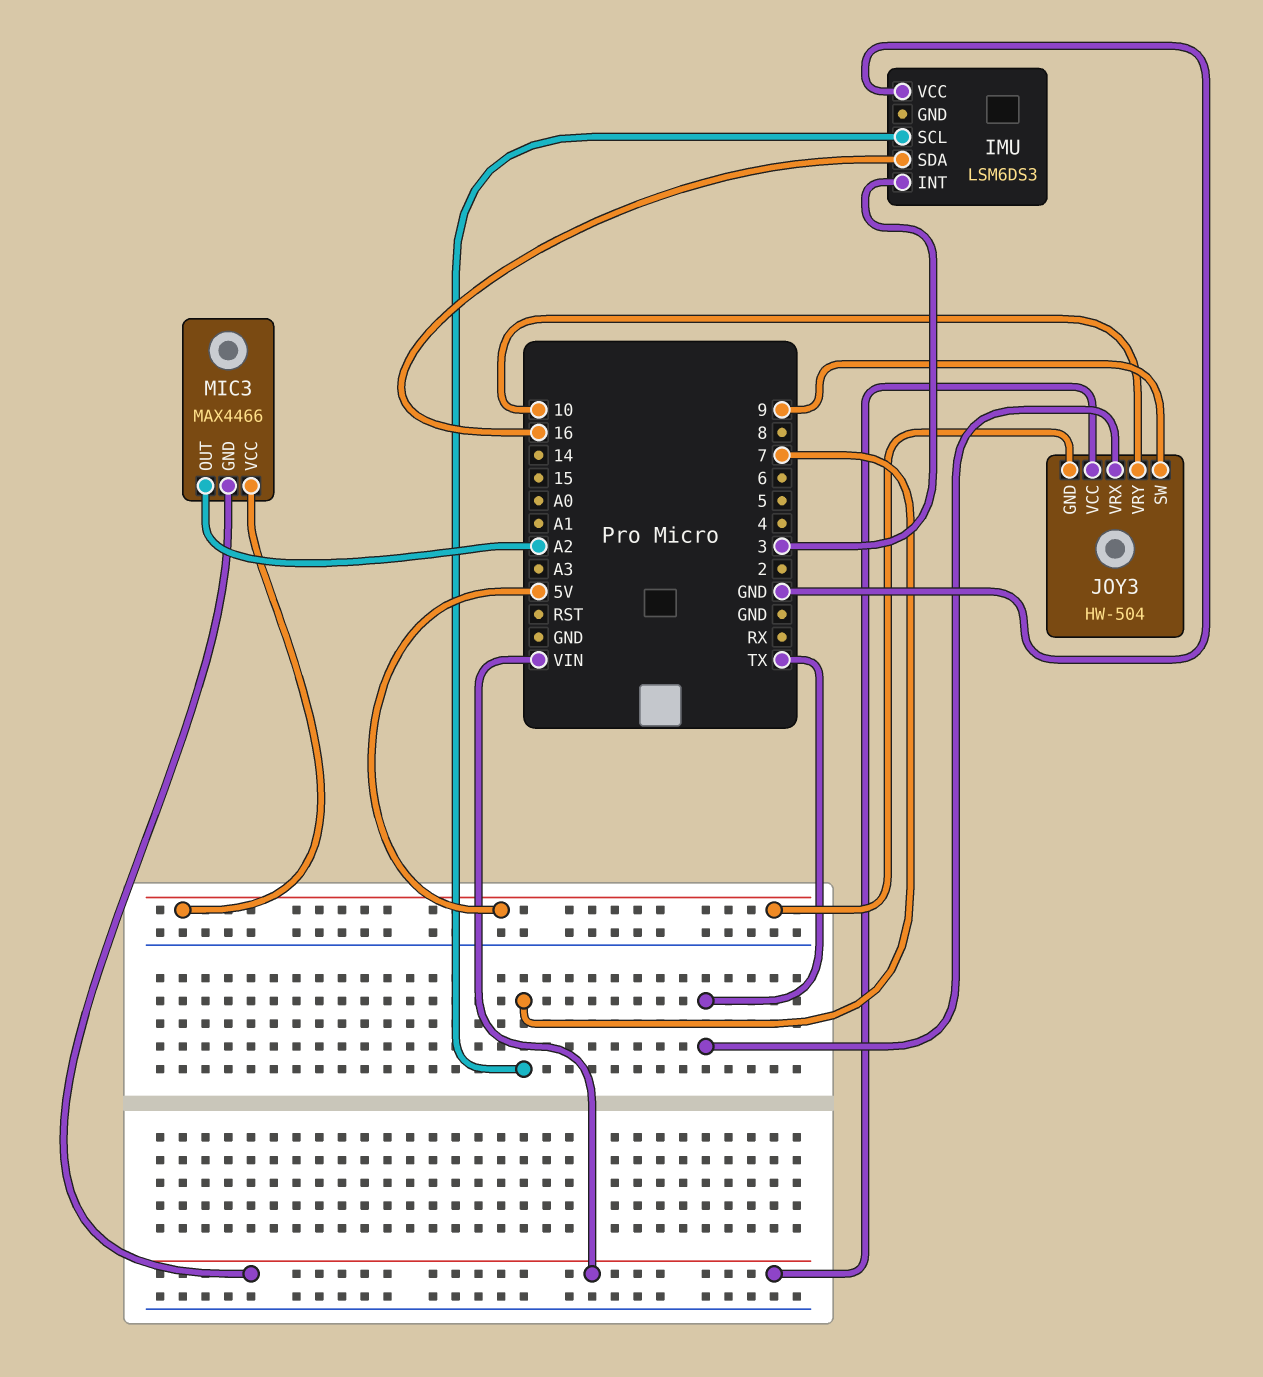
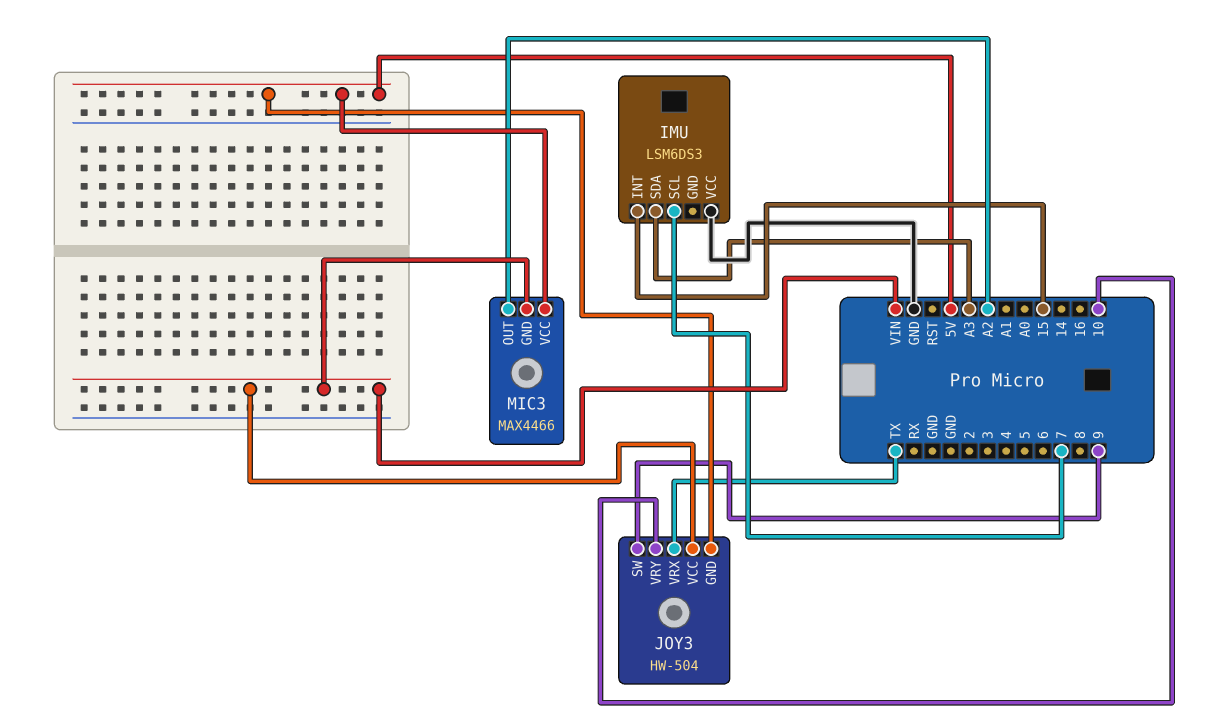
IMU pin INT: 3 -> 15
IMU pin SDA: 16 -> A3

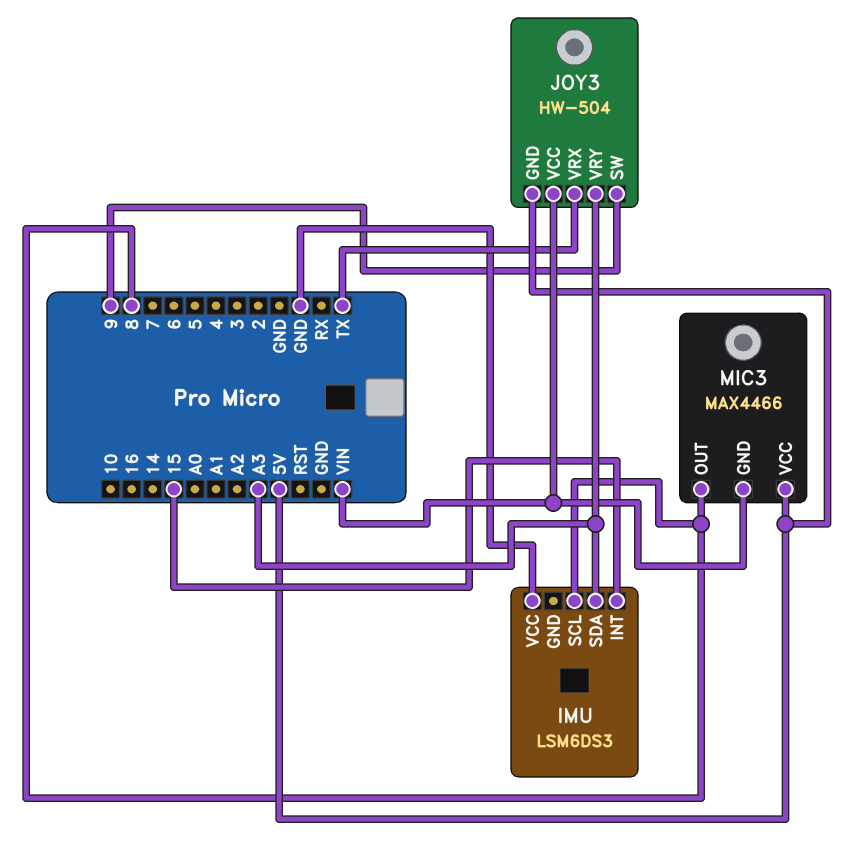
IMU pin SCL: 7 -> 8
JOY3 pin VRY: 10 -> A3
MIC3 pin OUT: A2 -> 8

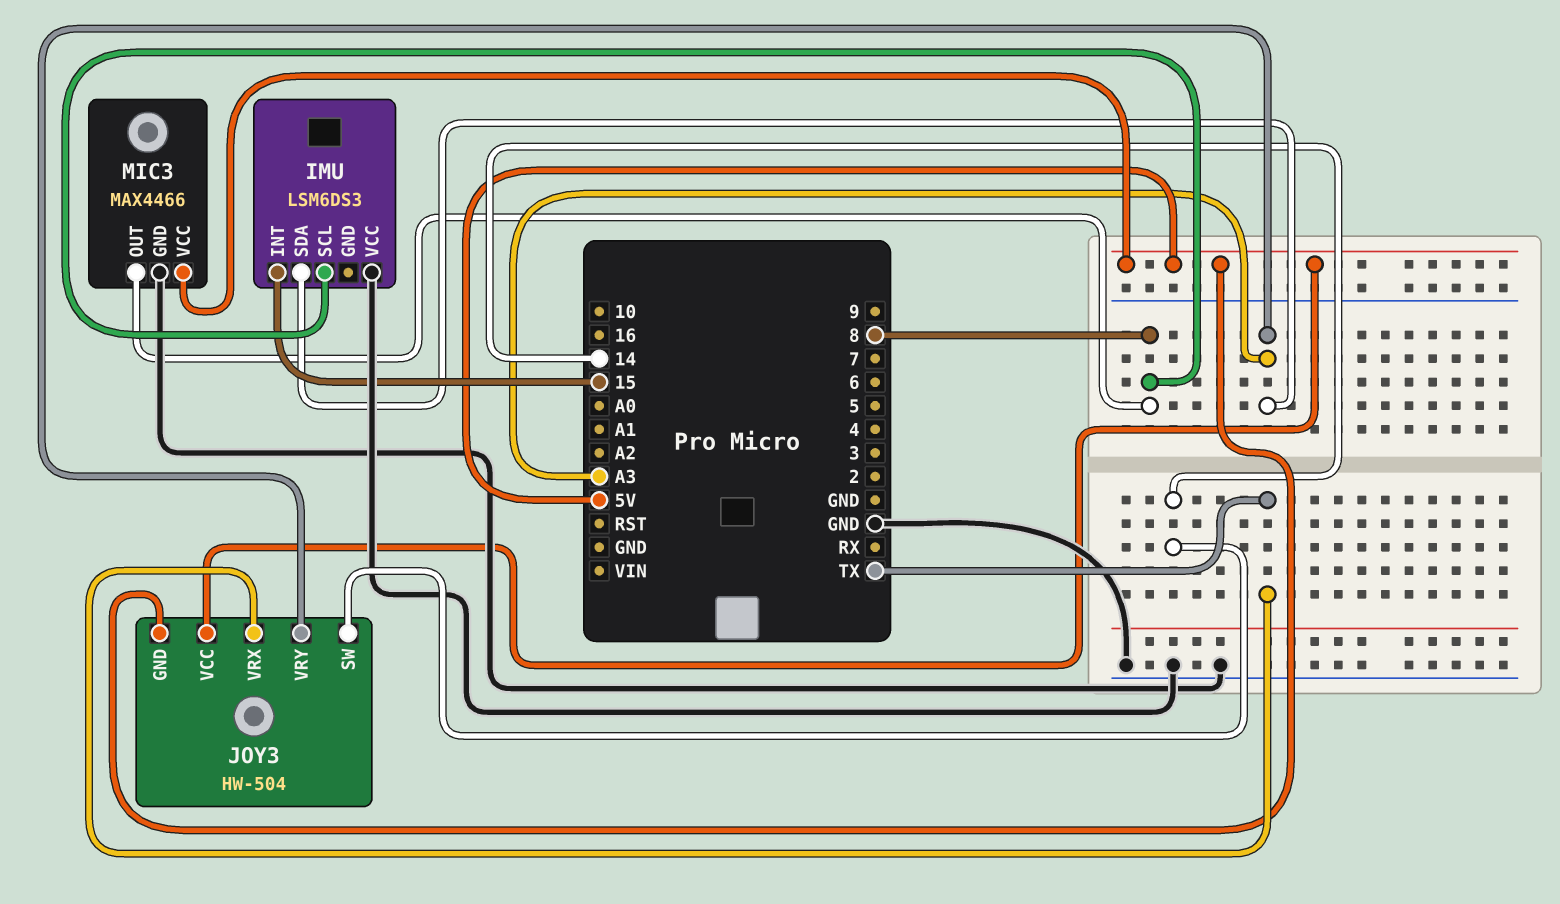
JOY3 pin SW: 9 -> 14
JOY3 pin VCC: VIN -> 5V
MIC3 pin GND: VIN -> GND

